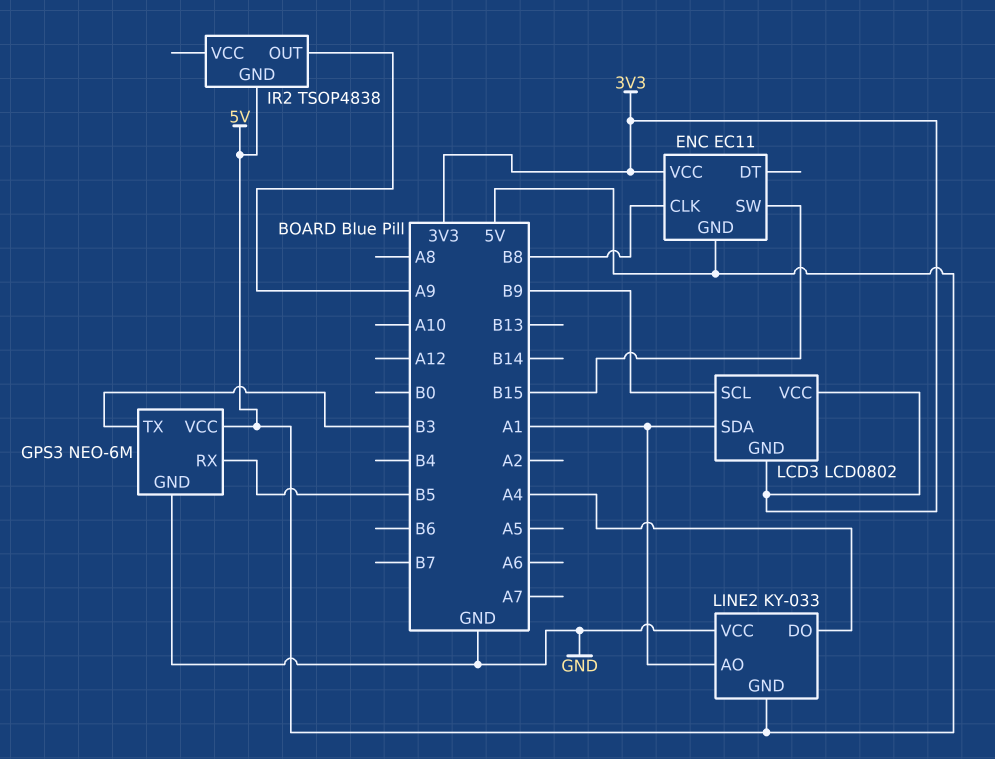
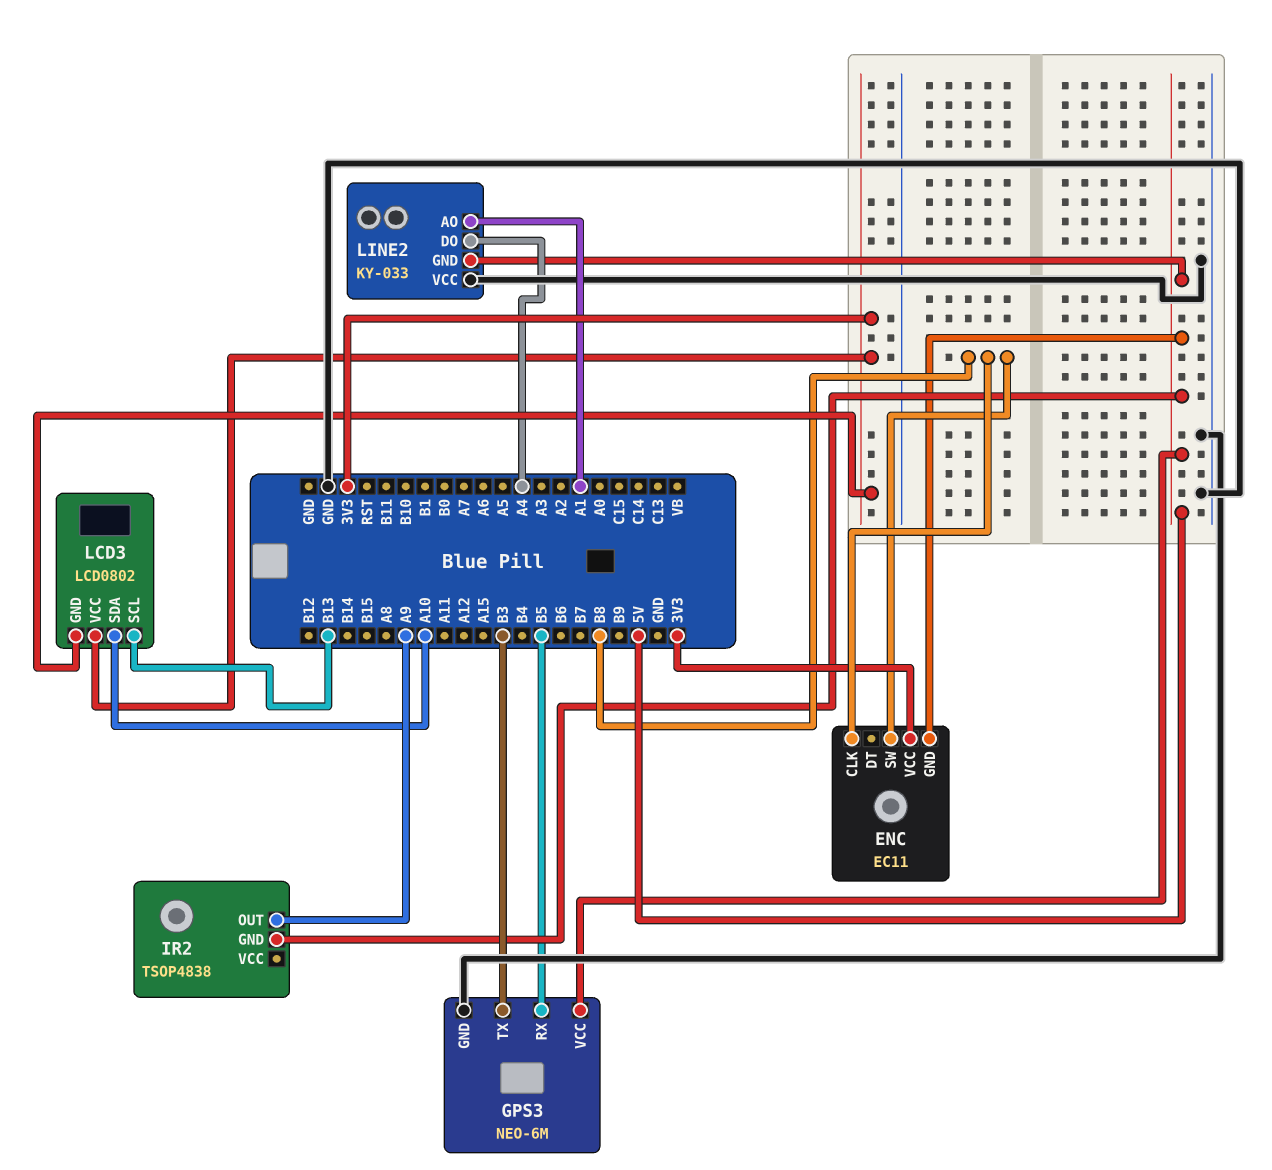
ENC pin SW: B15 -> B8
LCD3 pin SCL: B9 -> B13
LCD3 pin SDA: A1 -> A10

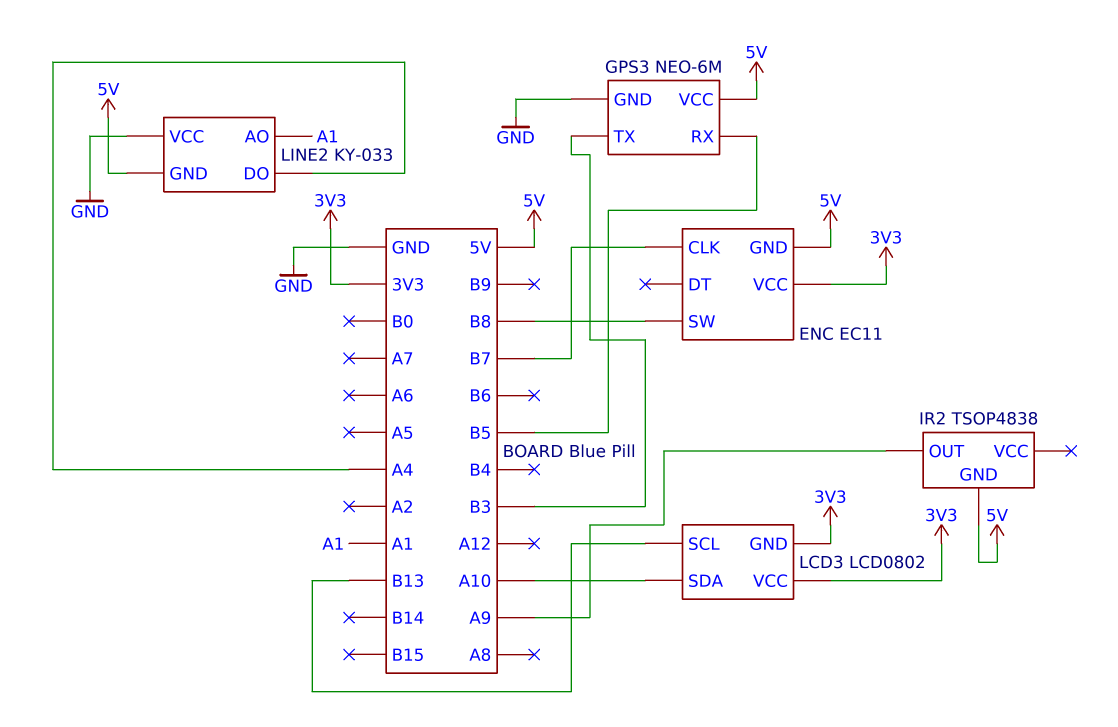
ENC pin CLK: B8 -> B7

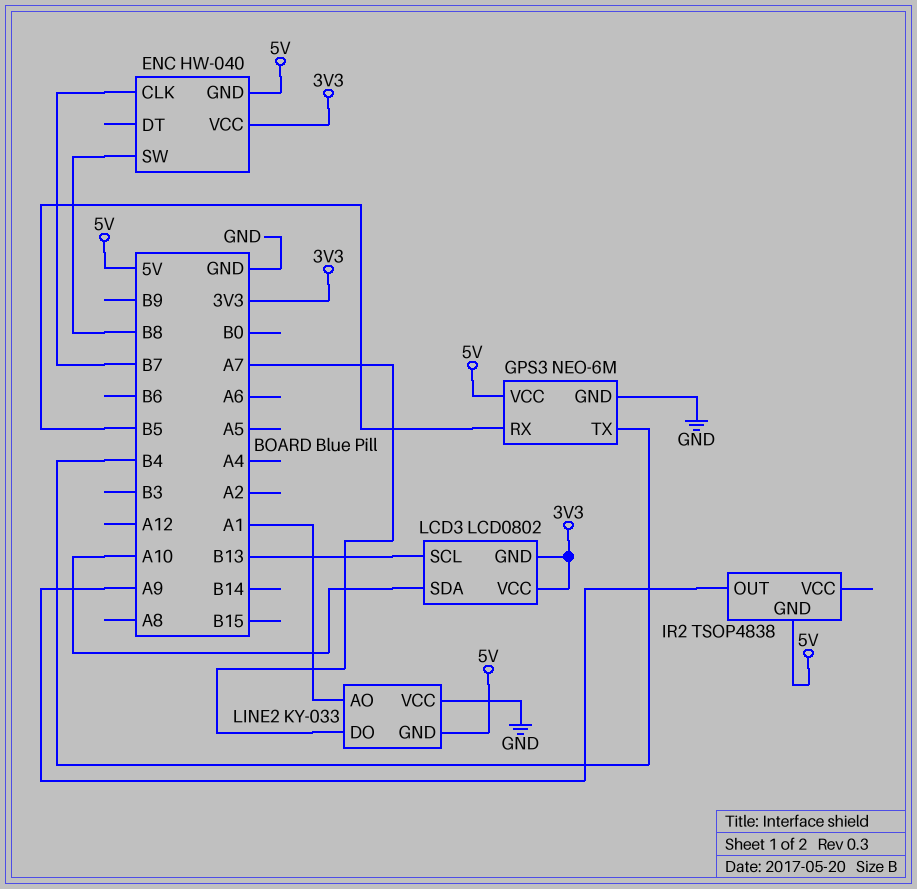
ENC: EC11 -> HW-040
GPS3 pin TX: B3 -> B4
LINE2 pin DO: A4 -> A7

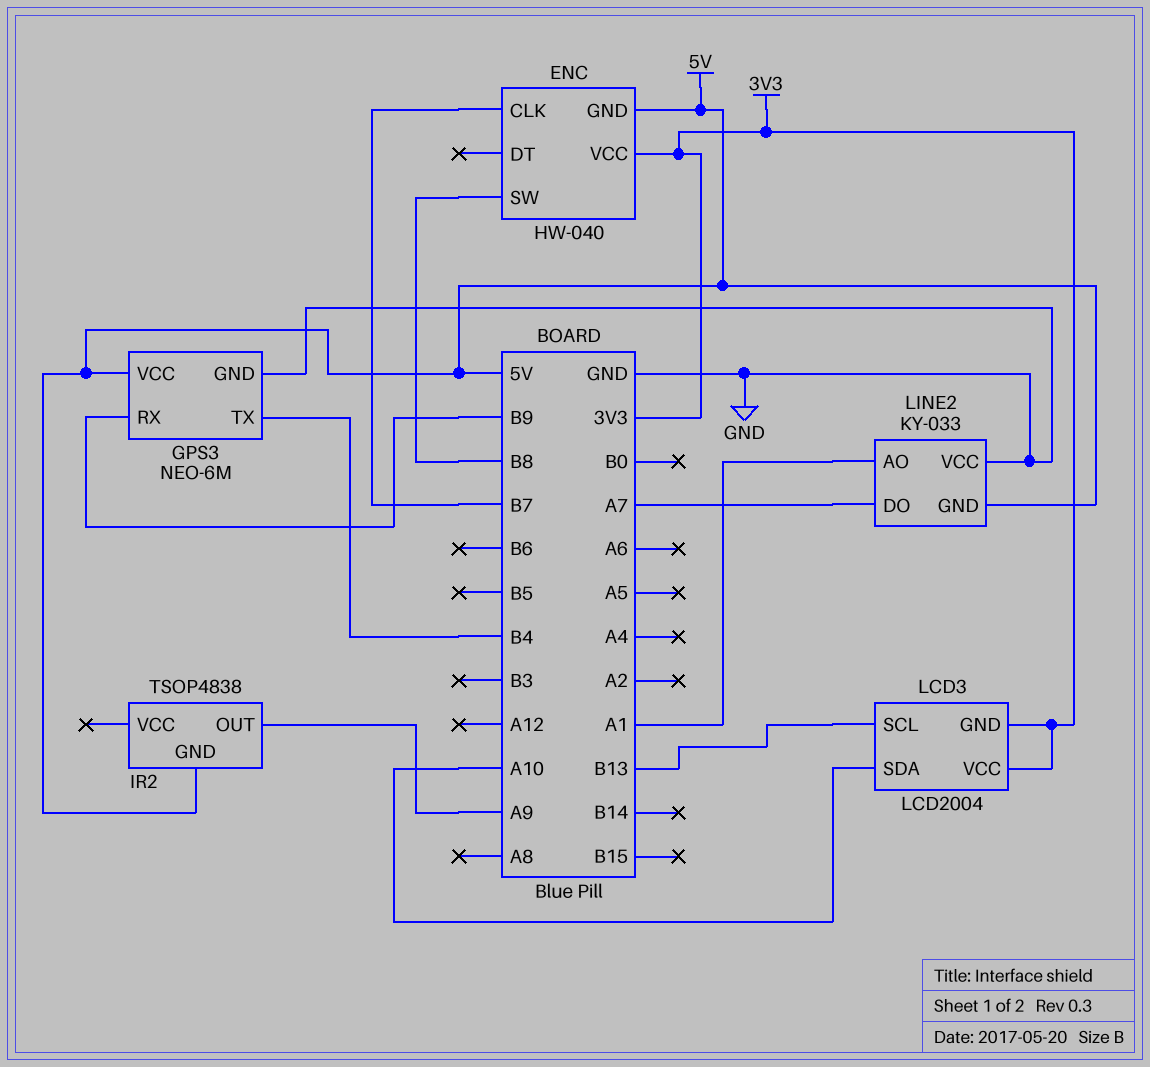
GPS3 pin RX: B5 -> B9
LCD3: LCD0802 -> LCD2004

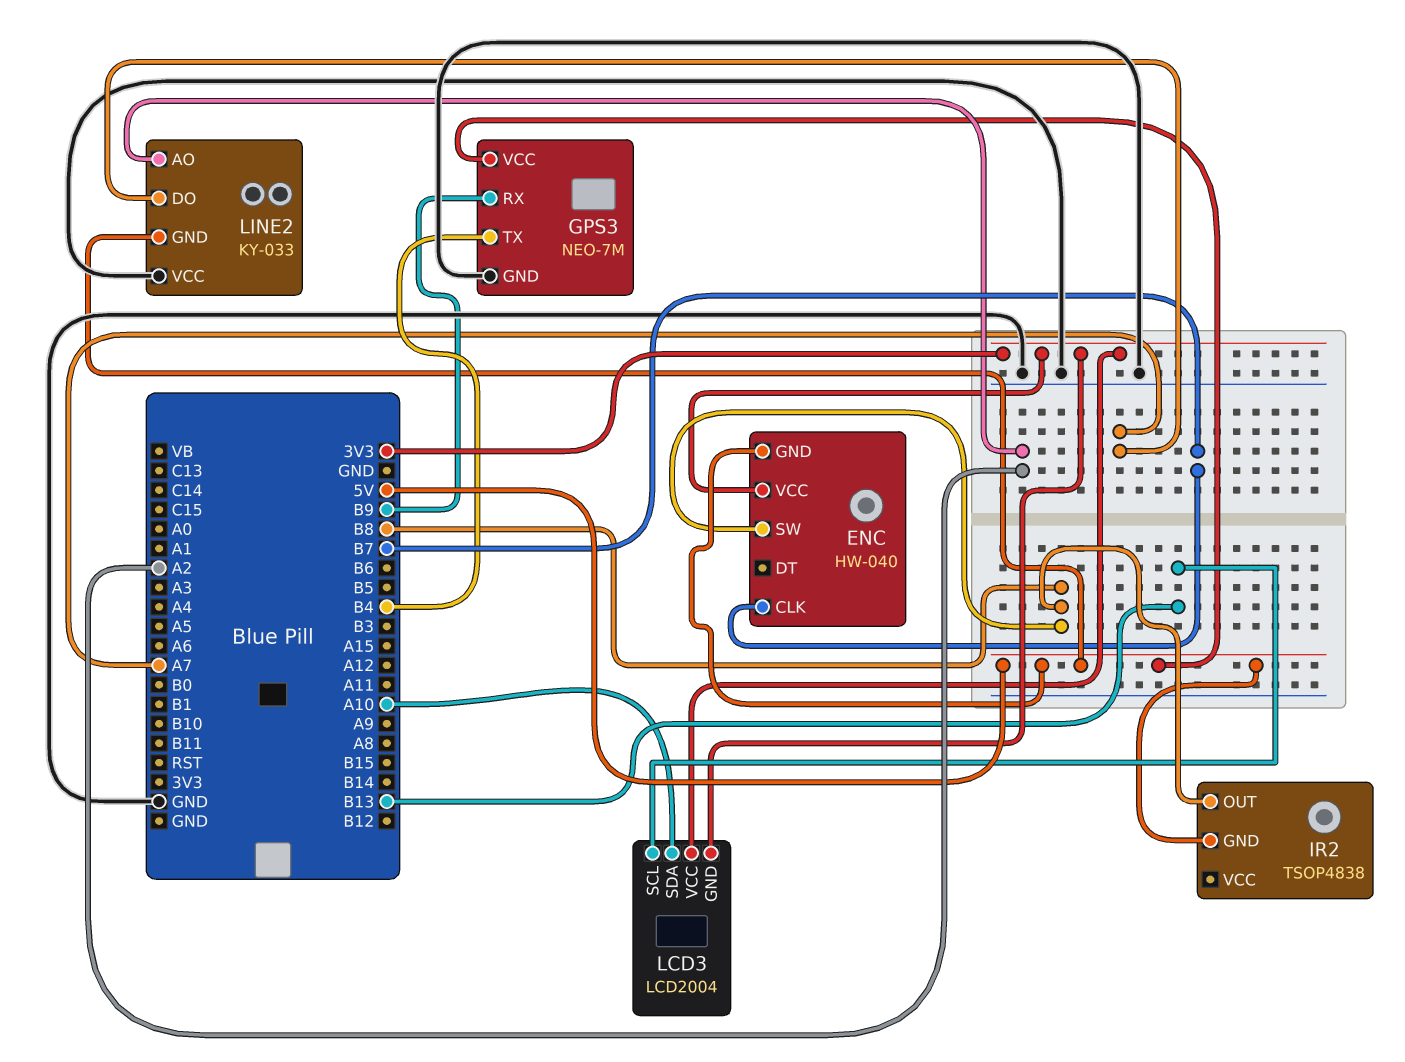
GPS3: NEO-6M -> NEO-7M
IR2 pin OUT: A9 -> B8
LINE2 pin AO: A1 -> A2

